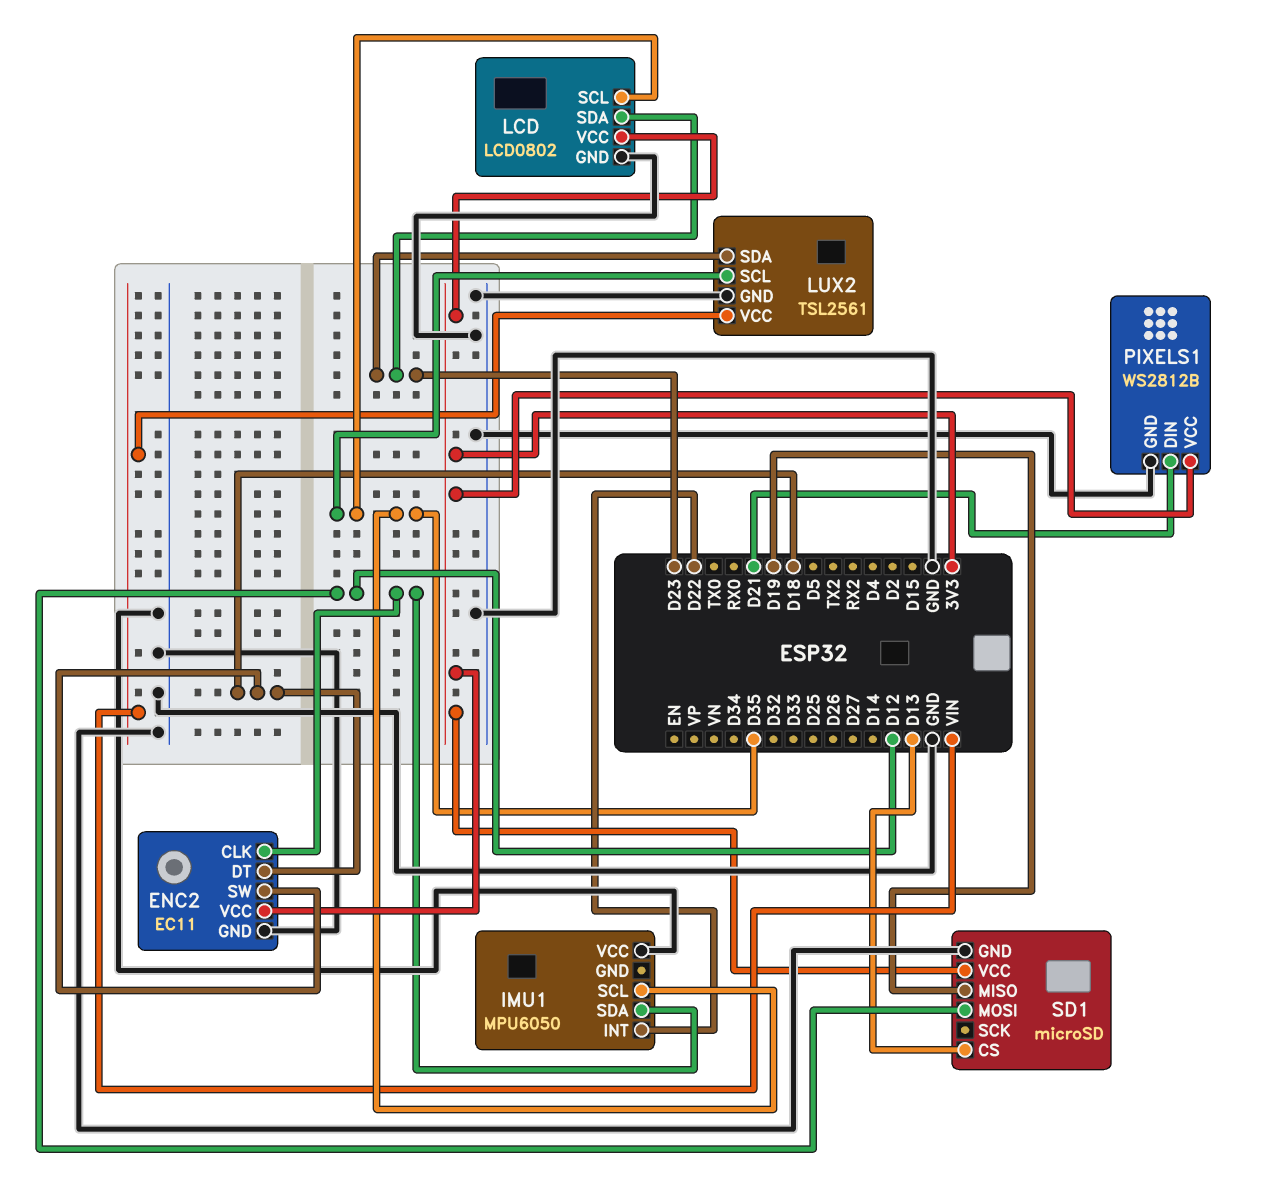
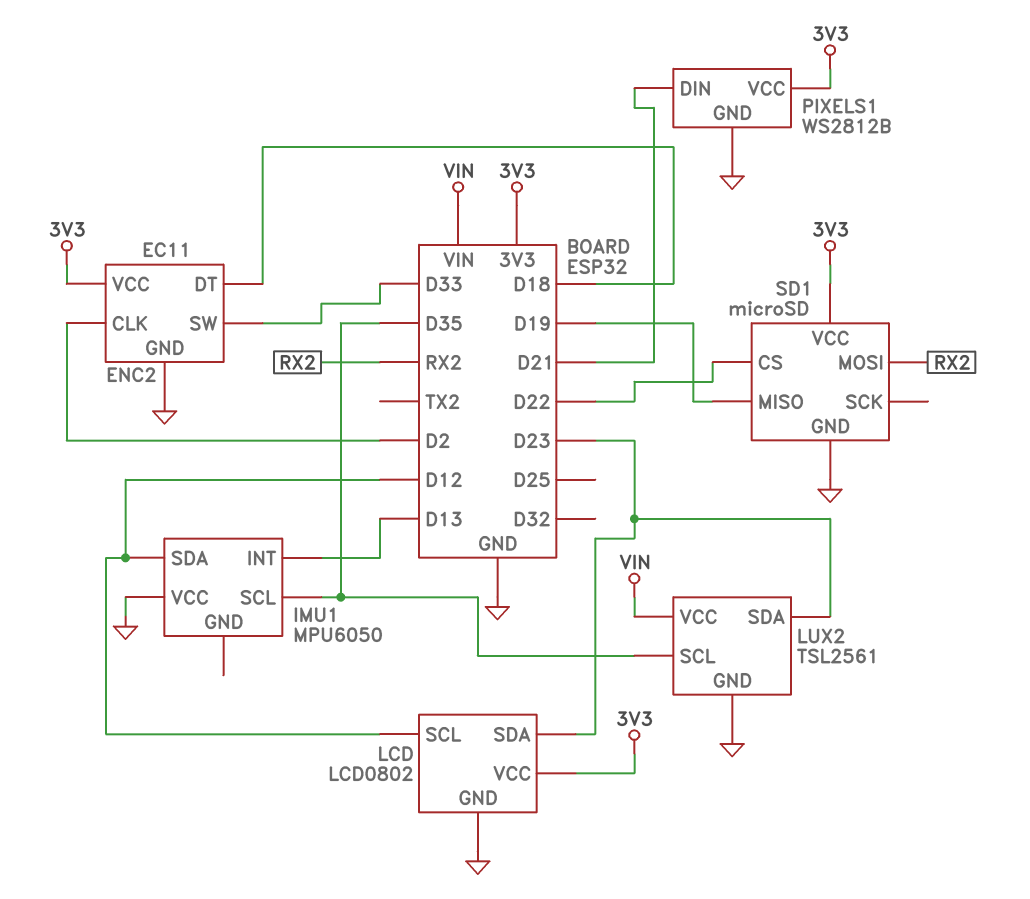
ENC2 pin CLK: D12 -> D2
ENC2 pin SW: D18 -> D33
IMU1 pin INT: D22 -> D13
LCD pin SCL: D35 -> D12
SD1 pin CS: D13 -> D22
SD1 pin MOSI: D12 -> RX2

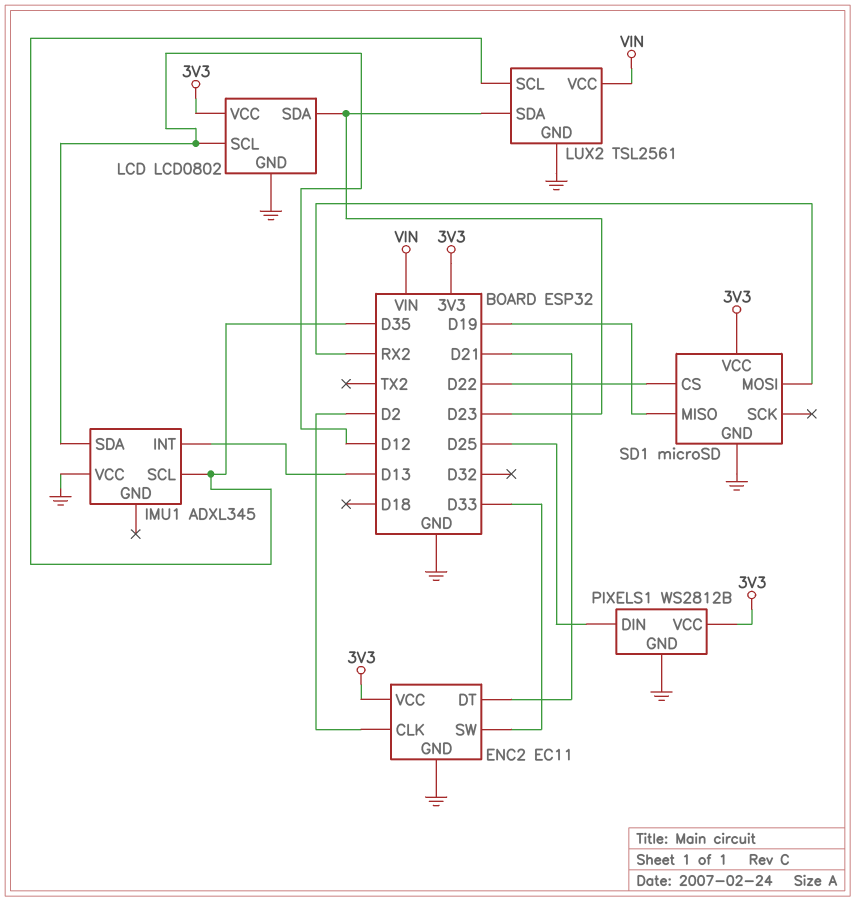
ENC2 pin DT: D18 -> D21
IMU1: MPU6050 -> ADXL345
PIXELS1 pin DIN: D21 -> D25

